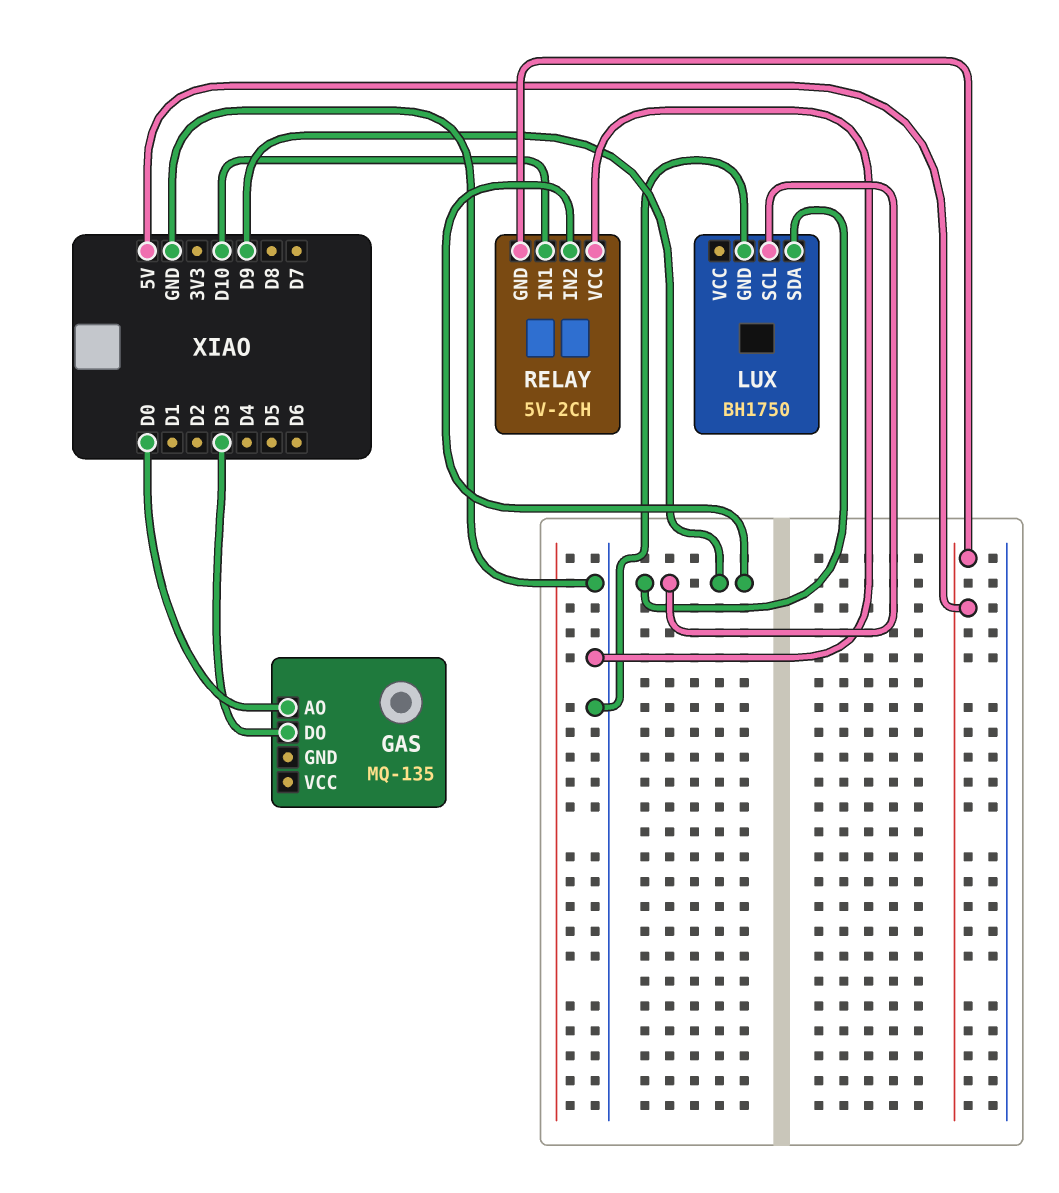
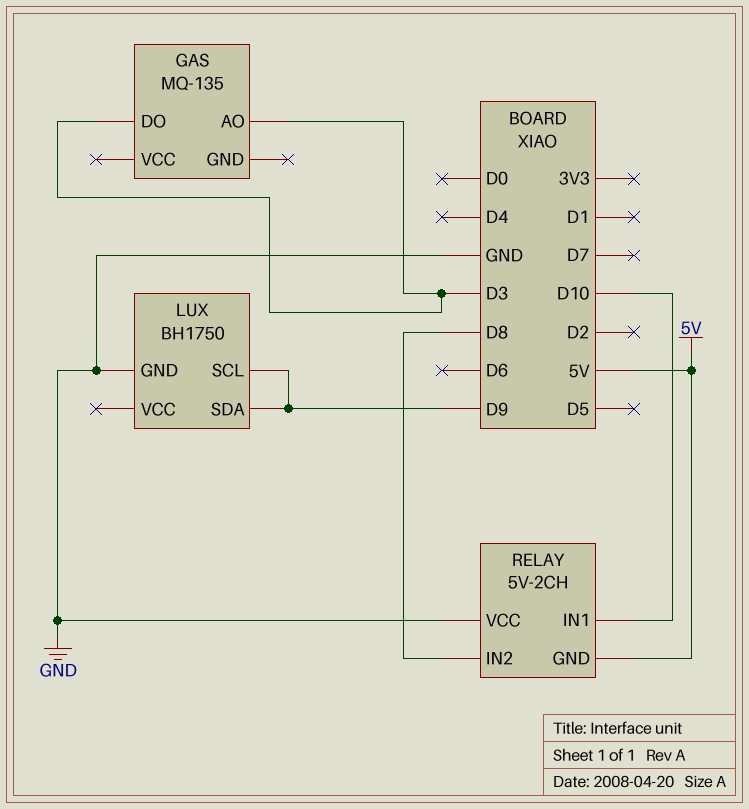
GAS pin AO: D0 -> D3
RELAY pin IN2: D9 -> D8

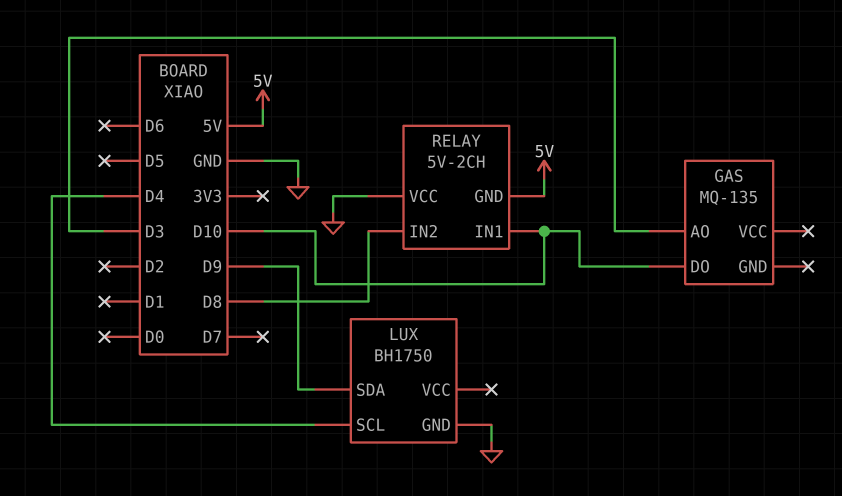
GAS pin DO: D3 -> D10
LUX pin SCL: D9 -> D4

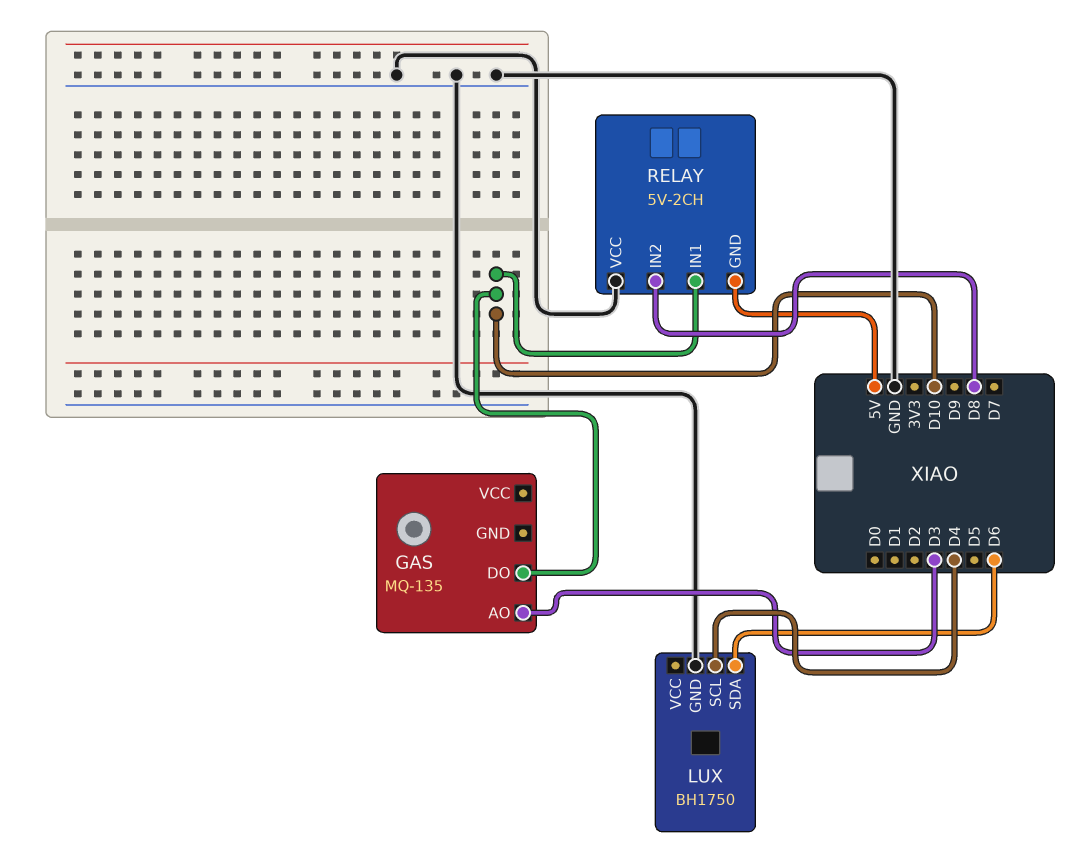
LUX pin SDA: D9 -> D6

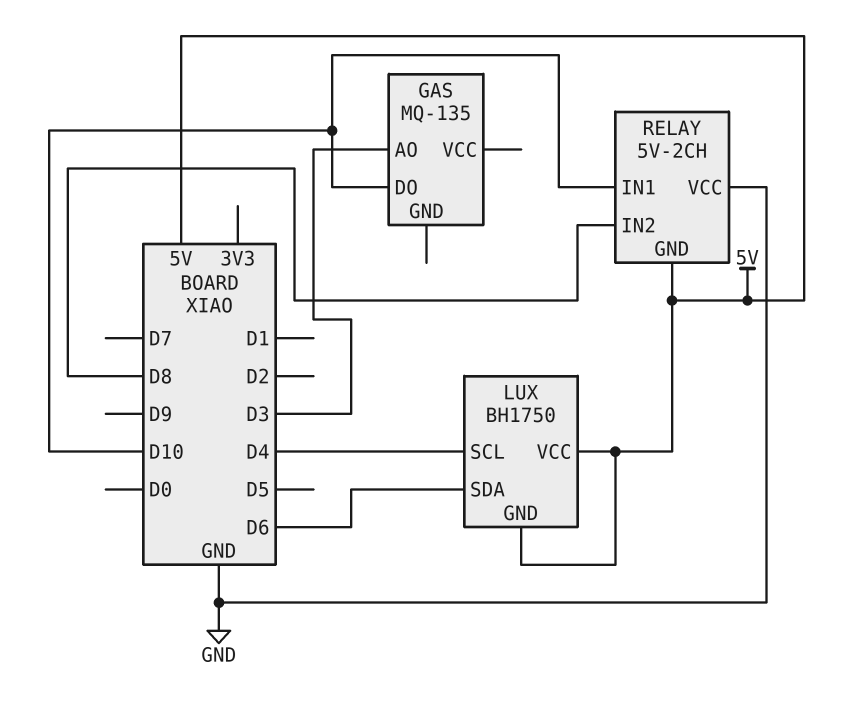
LUX pin GND: GND -> 5V
LUX pin VCC: none -> 5V

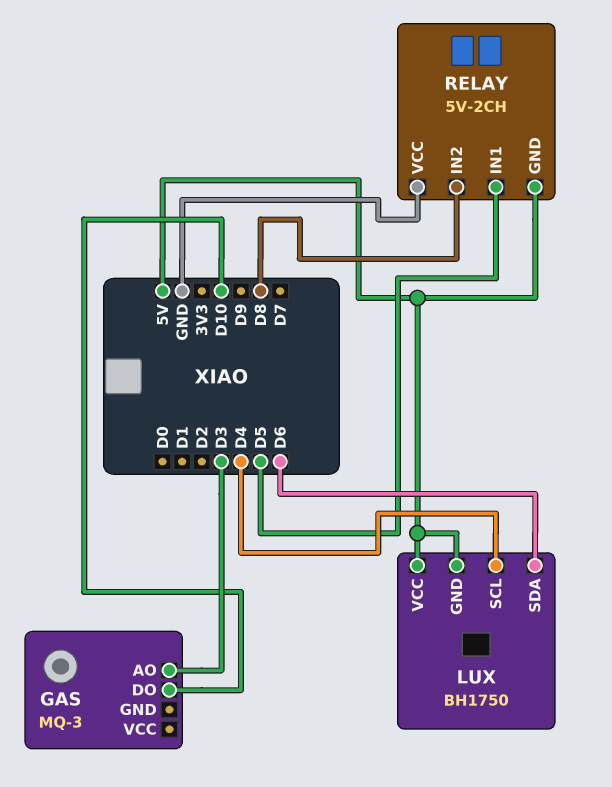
GAS: MQ-135 -> MQ-3
RELAY pin IN1: D10 -> D5

